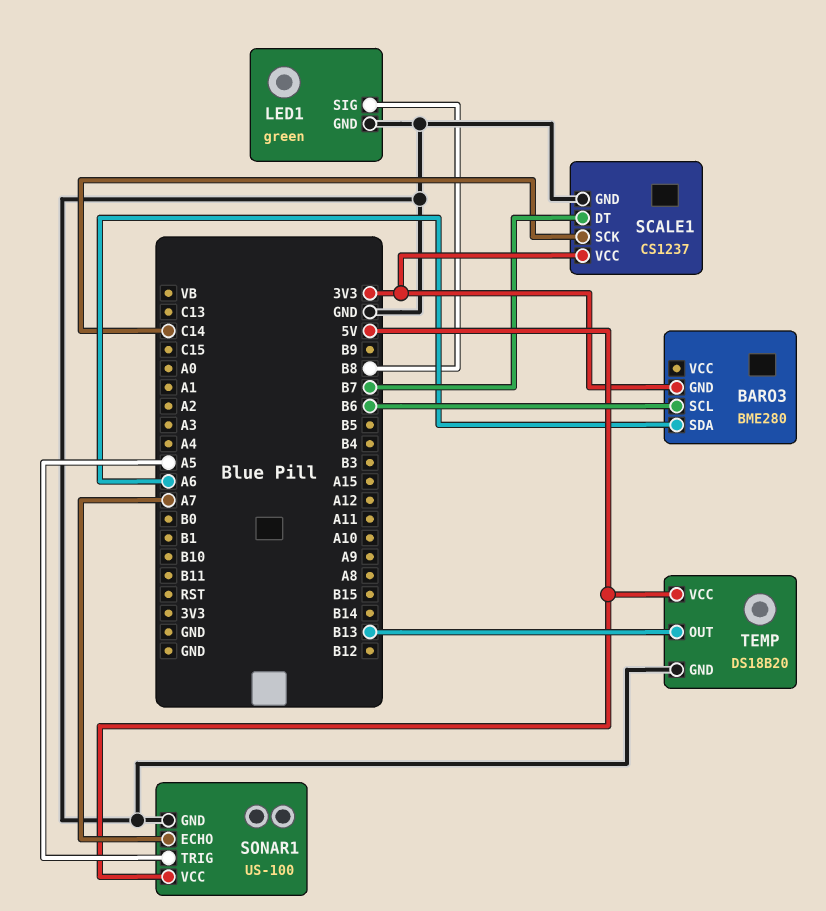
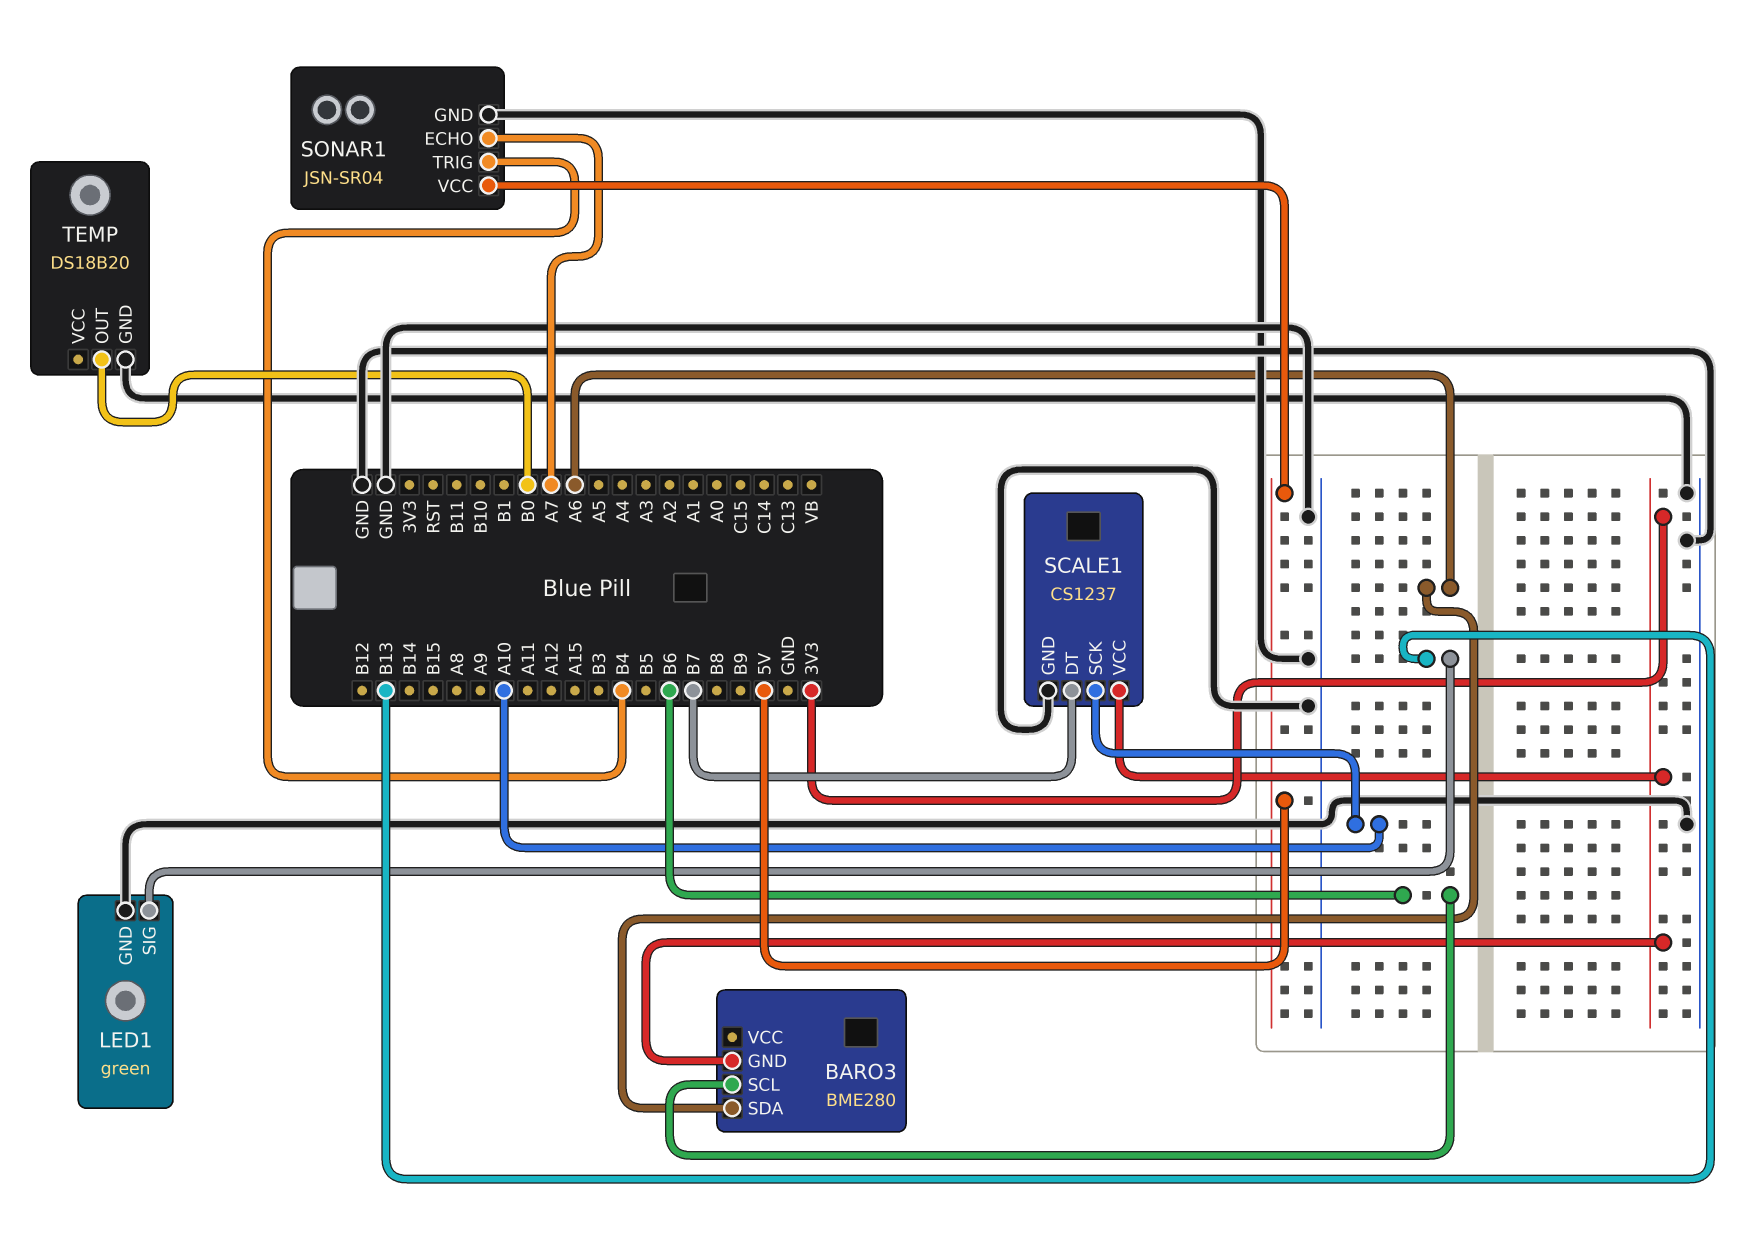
LED1 pin SIG: B8 -> B13
SCALE1 pin SCK: C14 -> A10
SONAR1: US-100 -> JSN-SR04
SONAR1 pin TRIG: A5 -> B4
TEMP pin OUT: B13 -> B0
TEMP pin VCC: 5V -> none

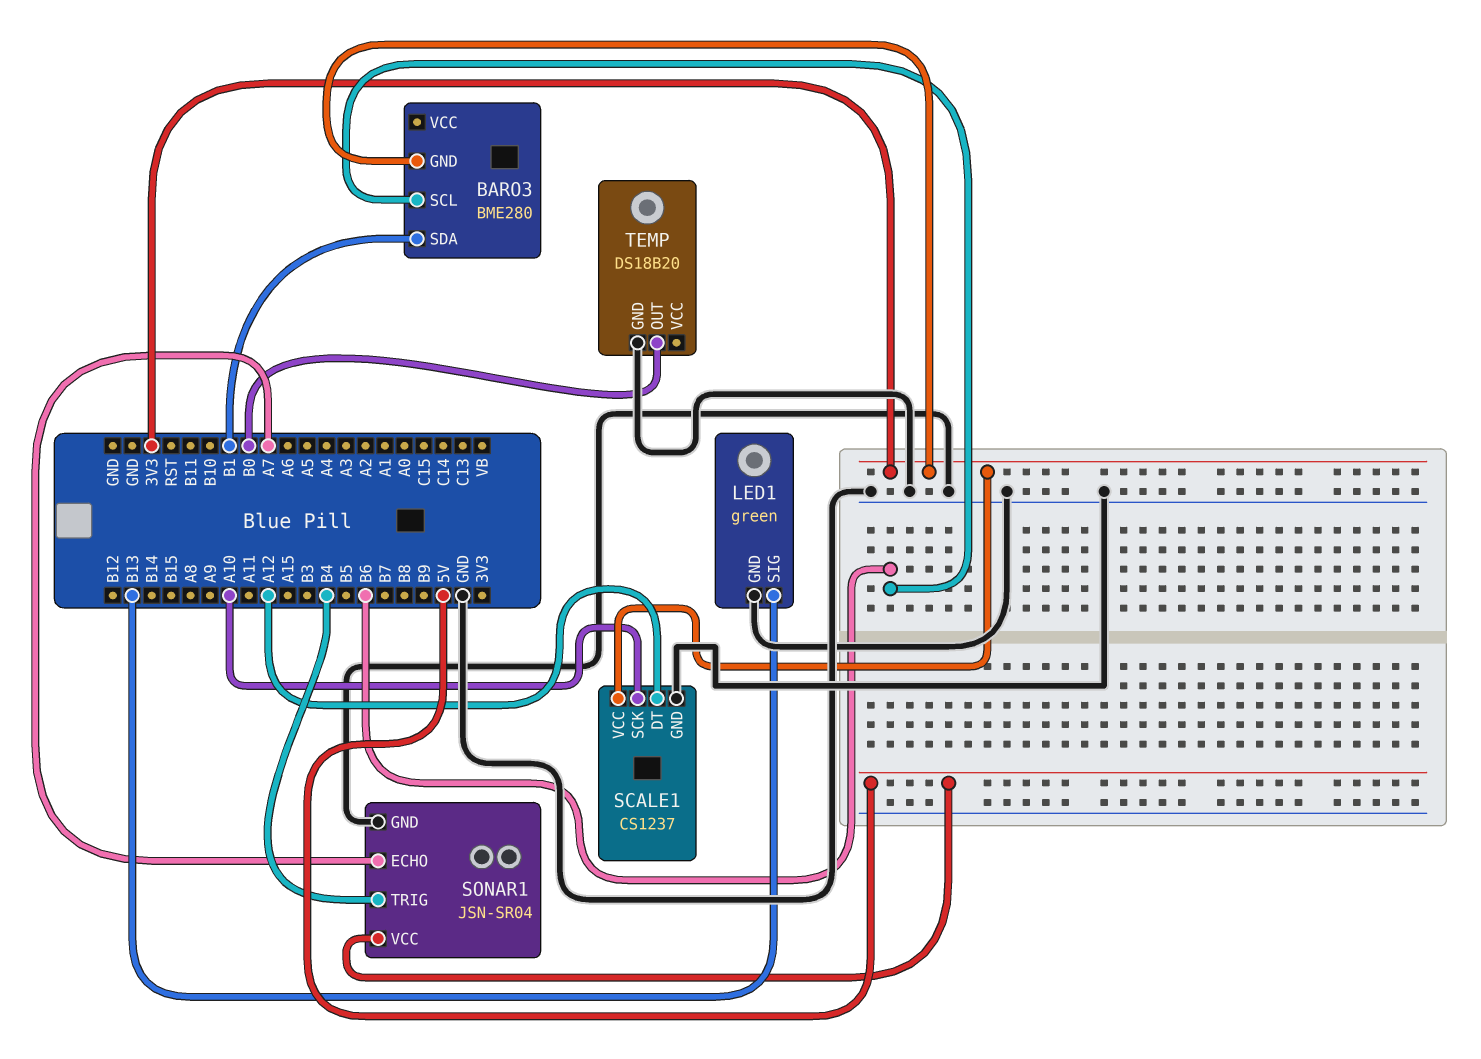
BARO3 pin SDA: A6 -> B1
SCALE1 pin DT: B7 -> A12

